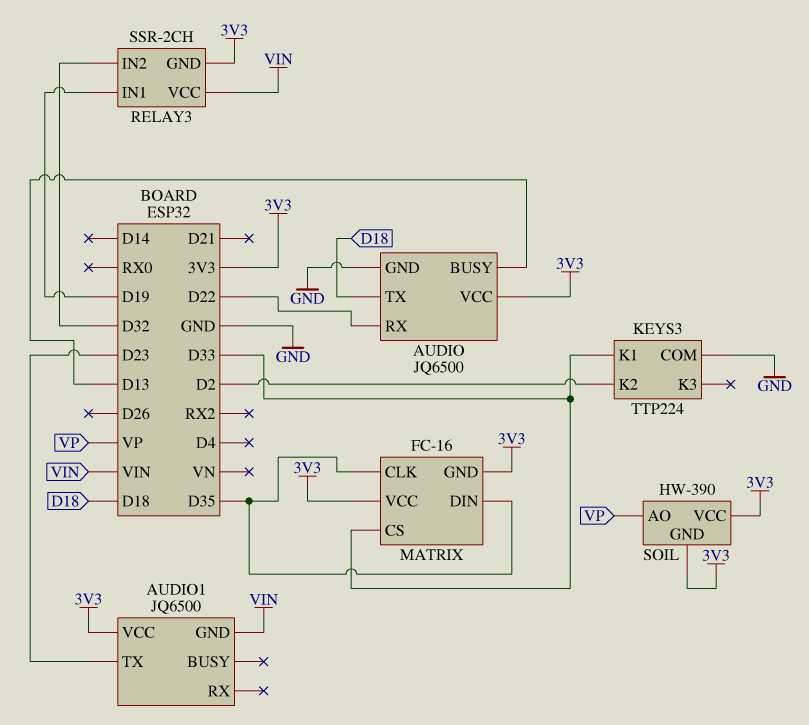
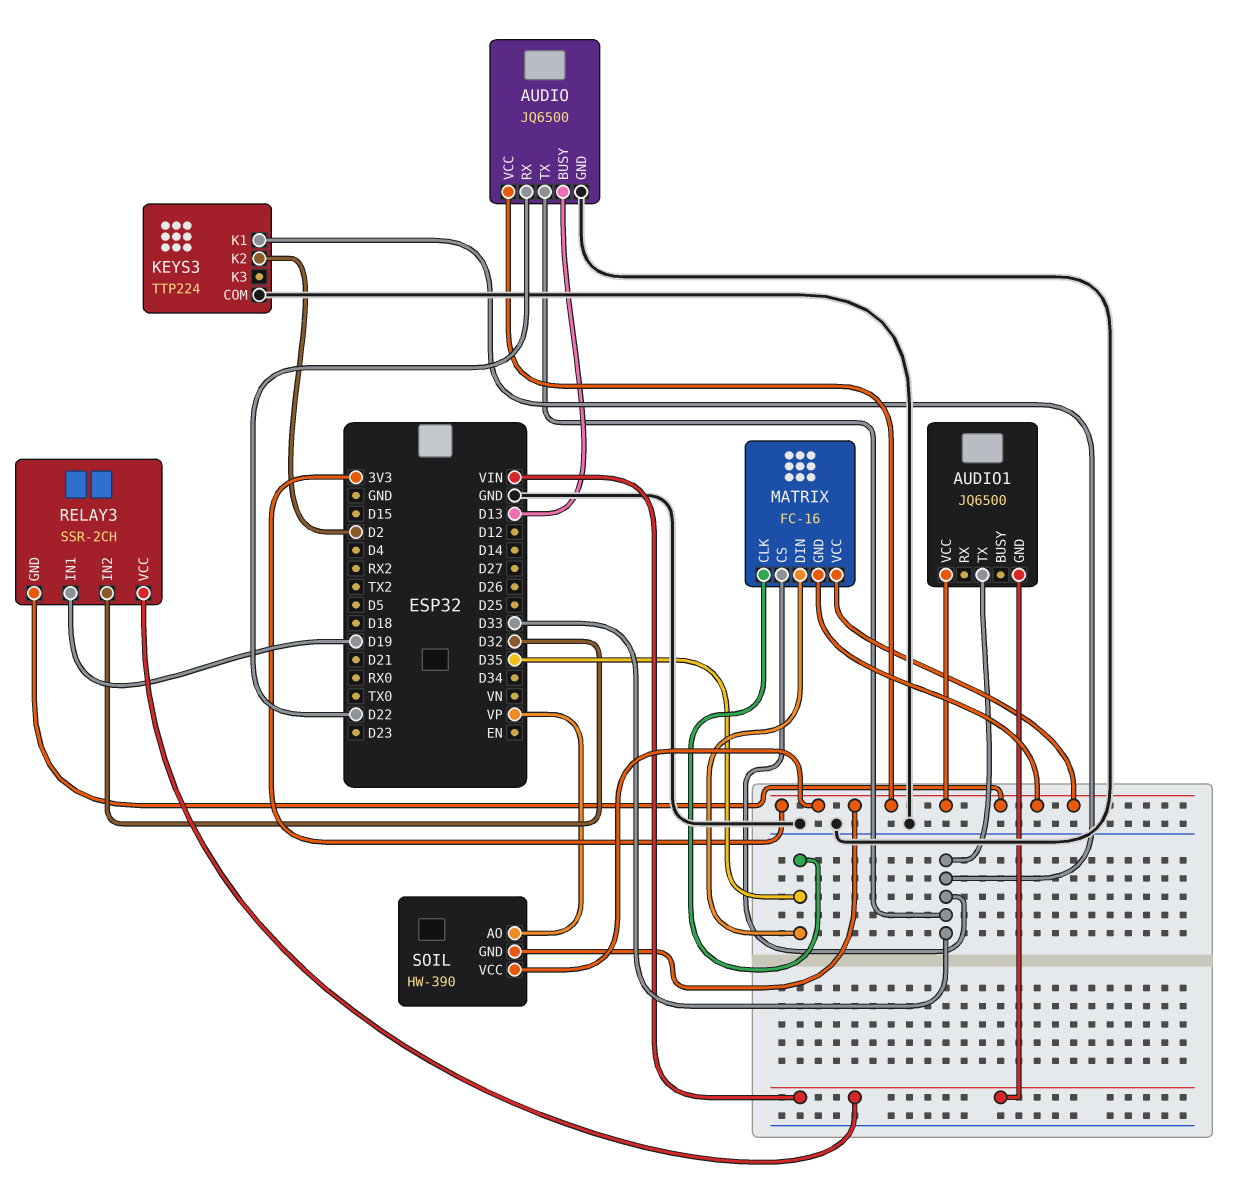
AUDIO pin TX: D18 -> D33
AUDIO1 pin TX: D23 -> D33

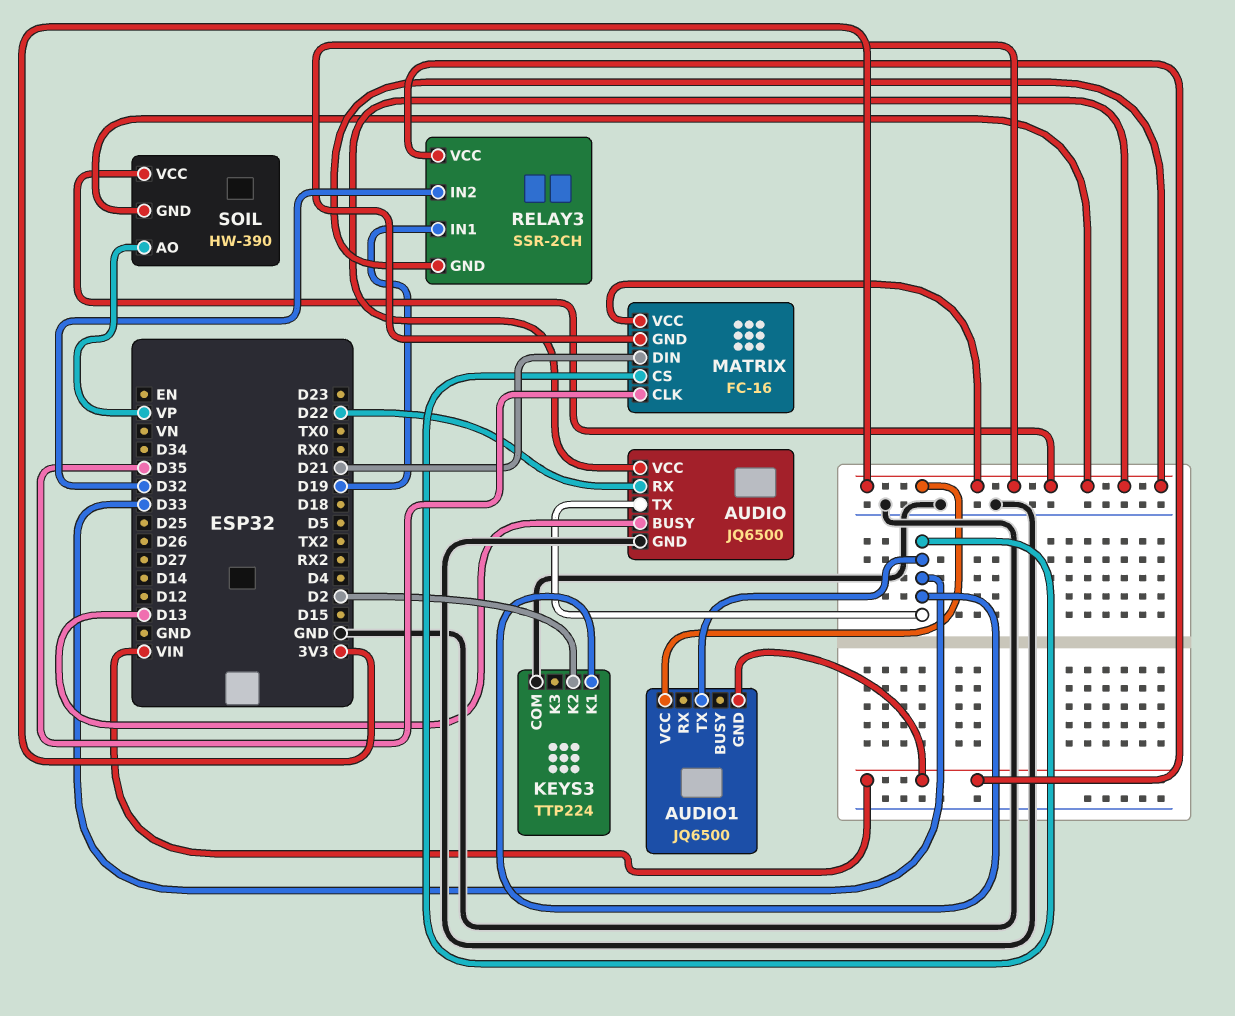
MATRIX pin DIN: D35 -> D21

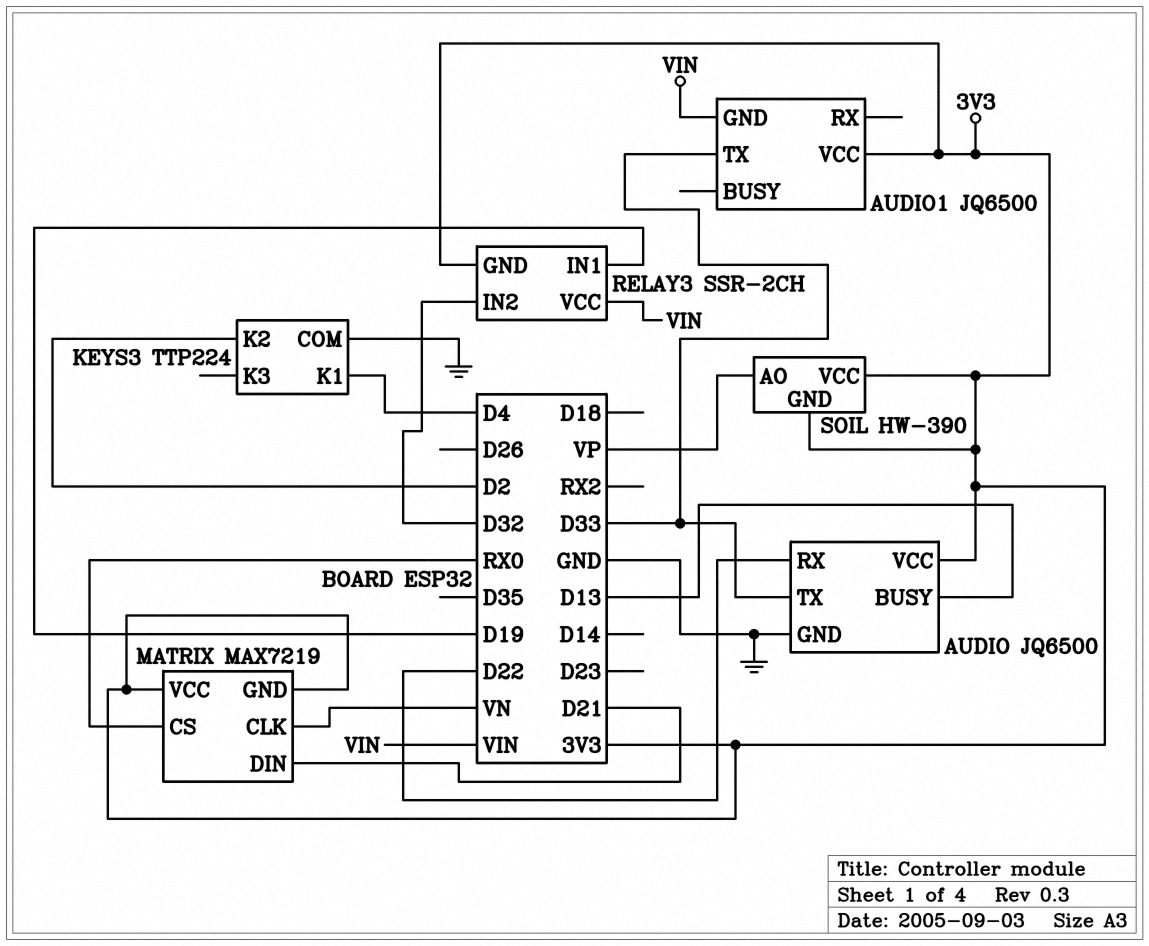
KEYS3 pin K1: D33 -> D4
MATRIX: FC-16 -> MAX7219
MATRIX pin CLK: D35 -> VN
MATRIX pin CS: D33 -> RX0

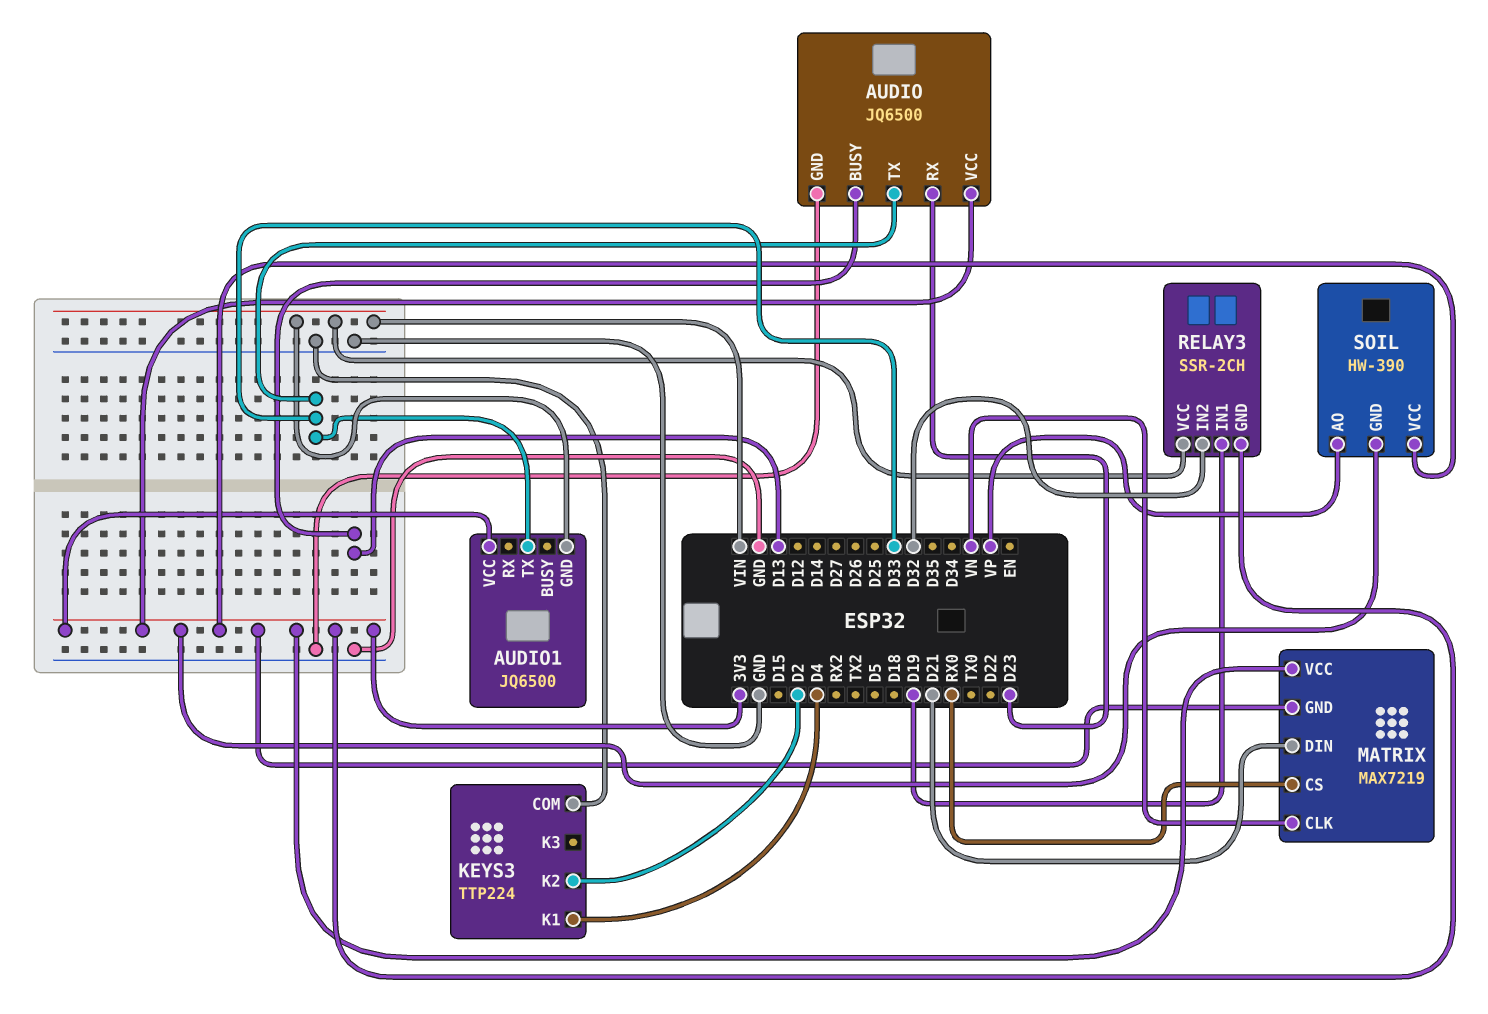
AUDIO pin RX: D22 -> D23

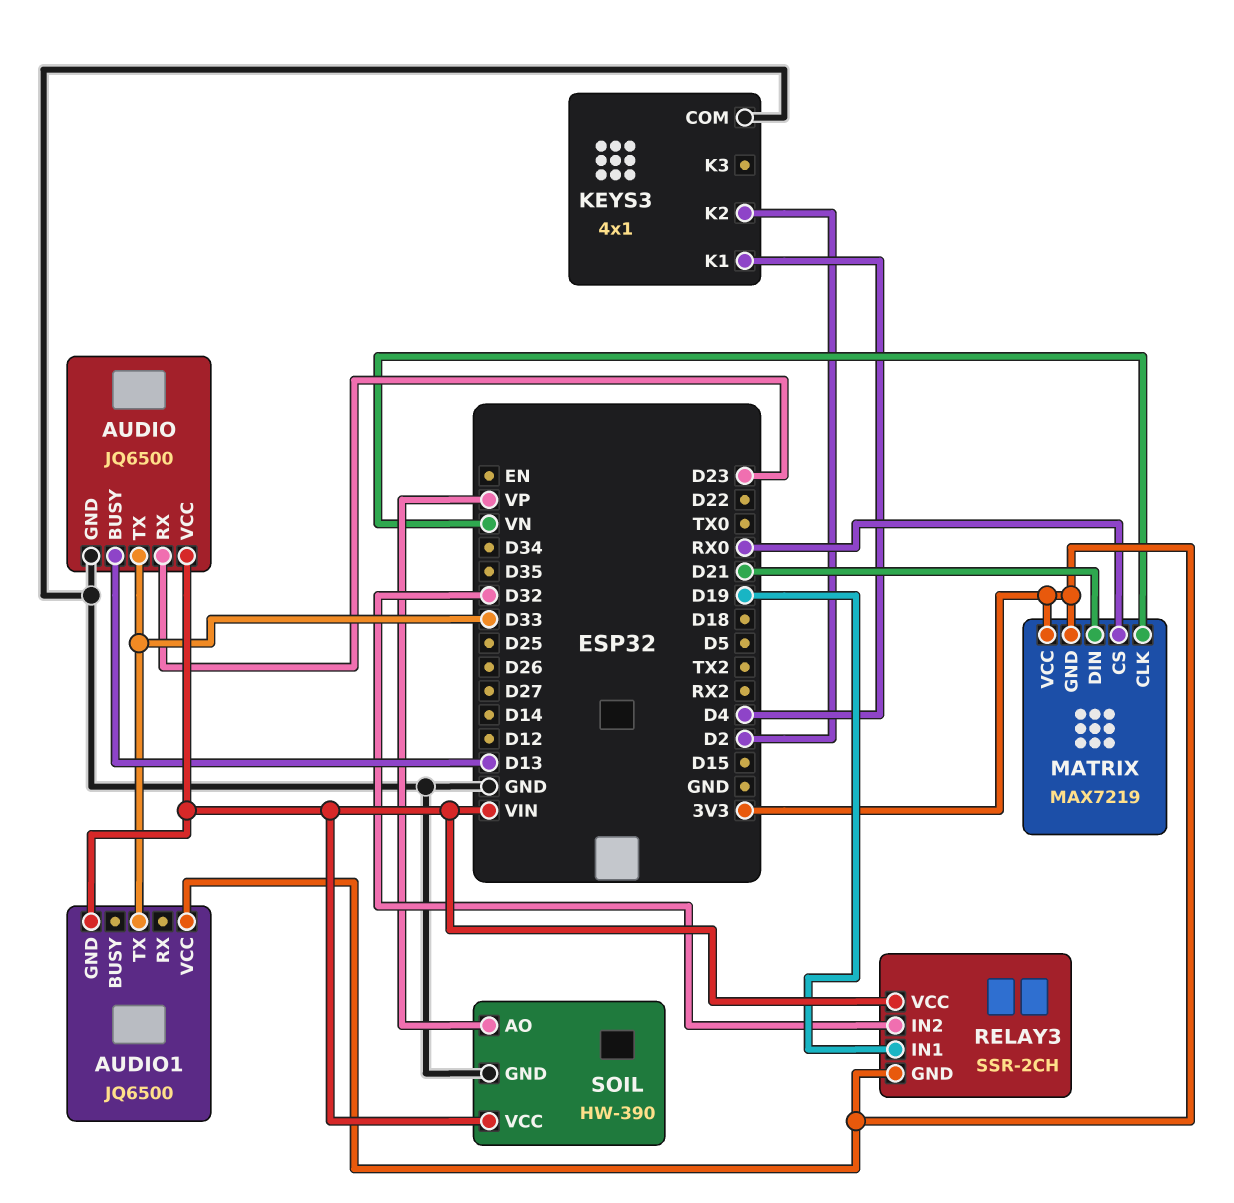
AUDIO pin VCC: 3V3 -> VIN
KEYS3: TTP224 -> 4x1
SOIL pin GND: 3V3 -> GND
SOIL pin VCC: 3V3 -> VIN

